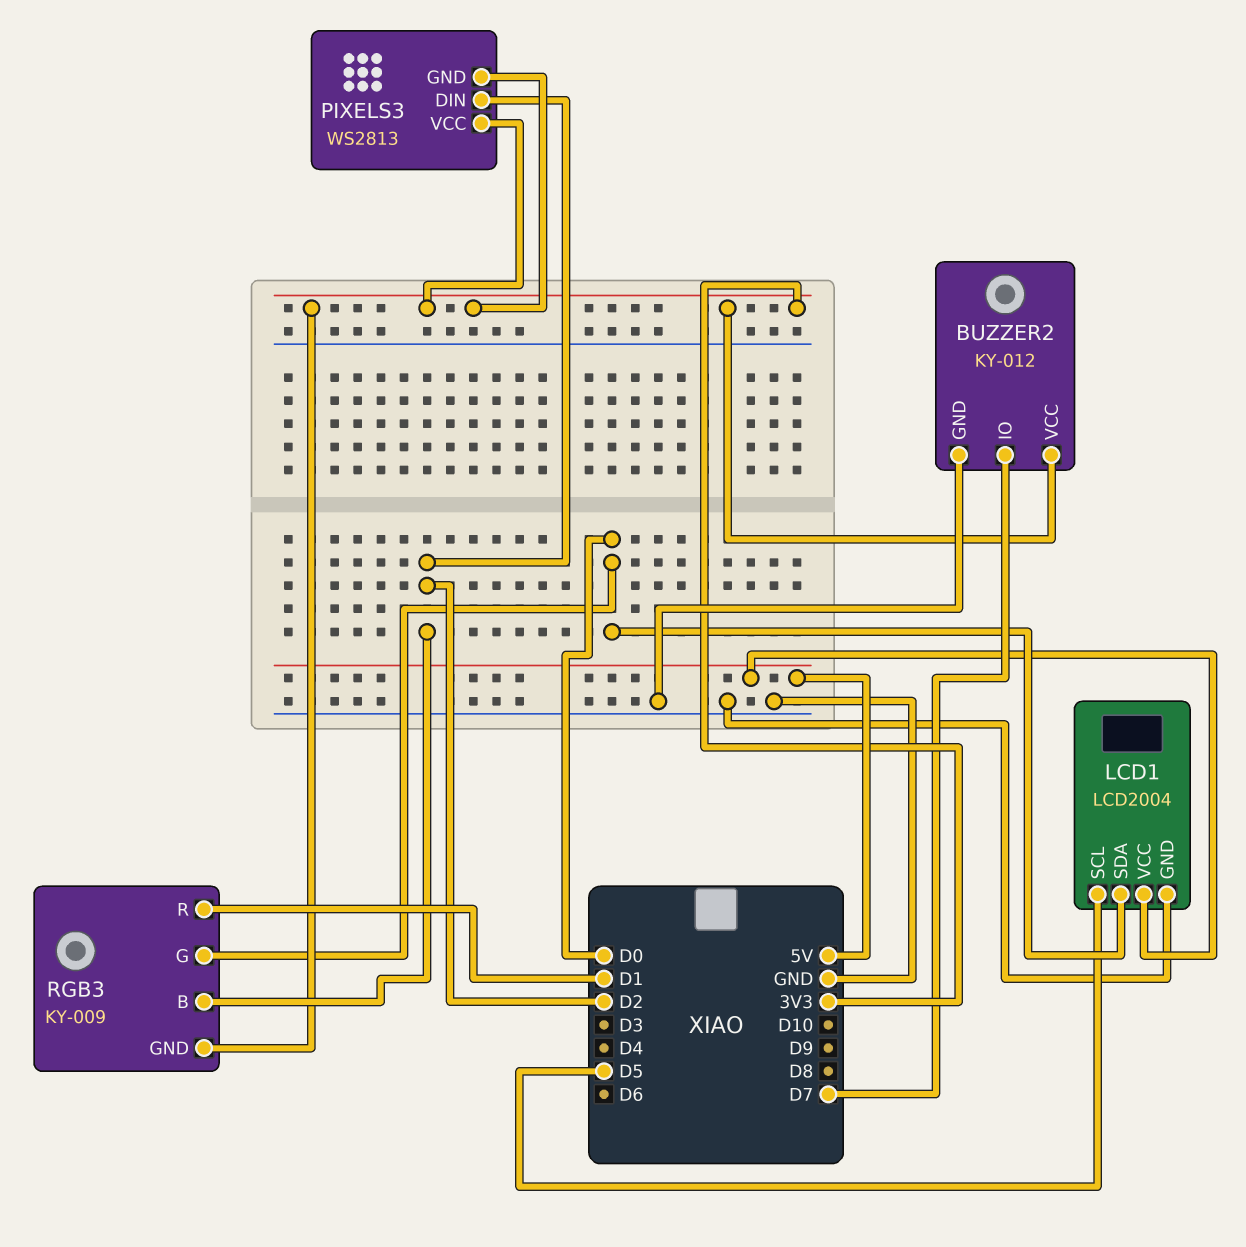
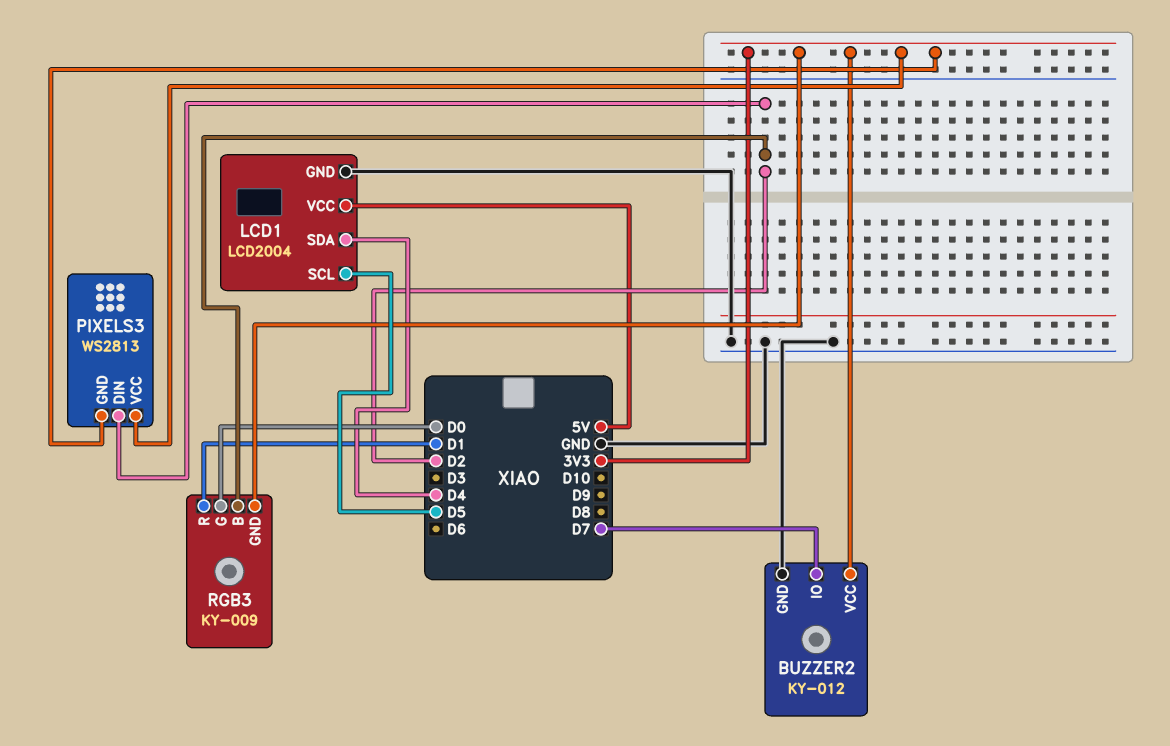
LCD1 pin SDA: D0 -> D4

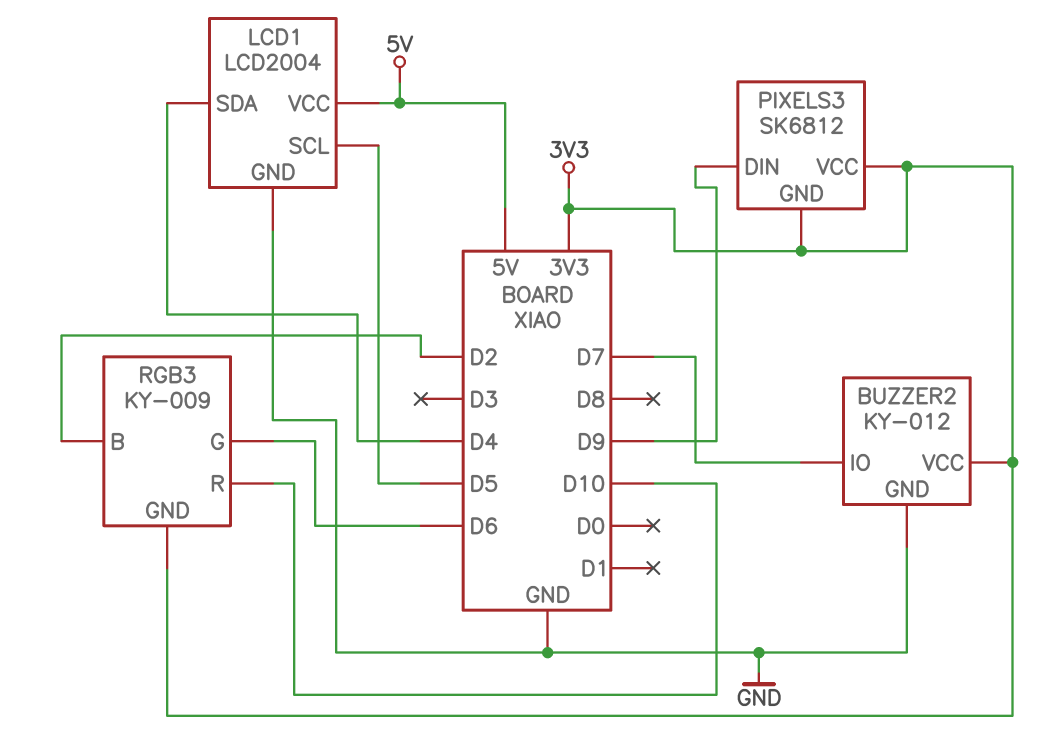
PIXELS3: WS2813 -> SK6812
PIXELS3 pin DIN: D2 -> D9
RGB3 pin G: D0 -> D6
RGB3 pin R: D1 -> D10

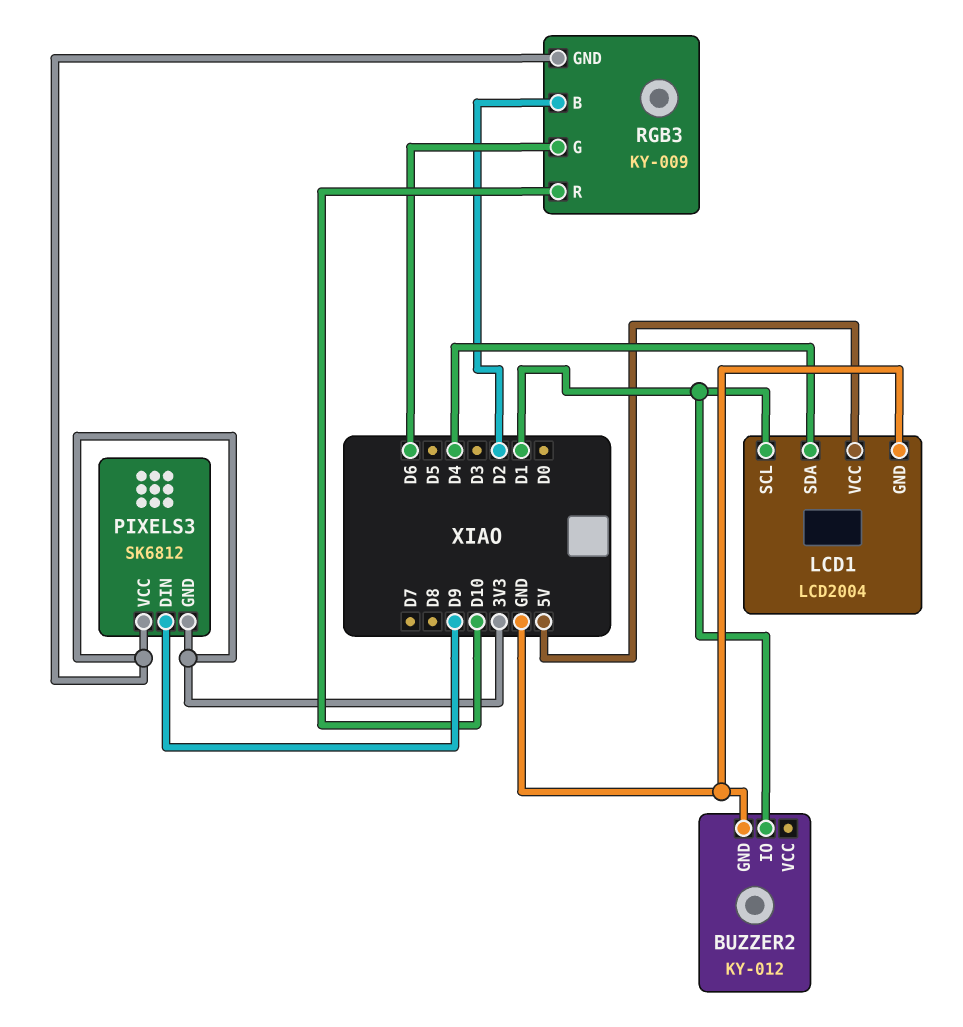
BUZZER2 pin IO: D7 -> D1
BUZZER2 pin VCC: 3V3 -> none
LCD1 pin SCL: D5 -> D1

